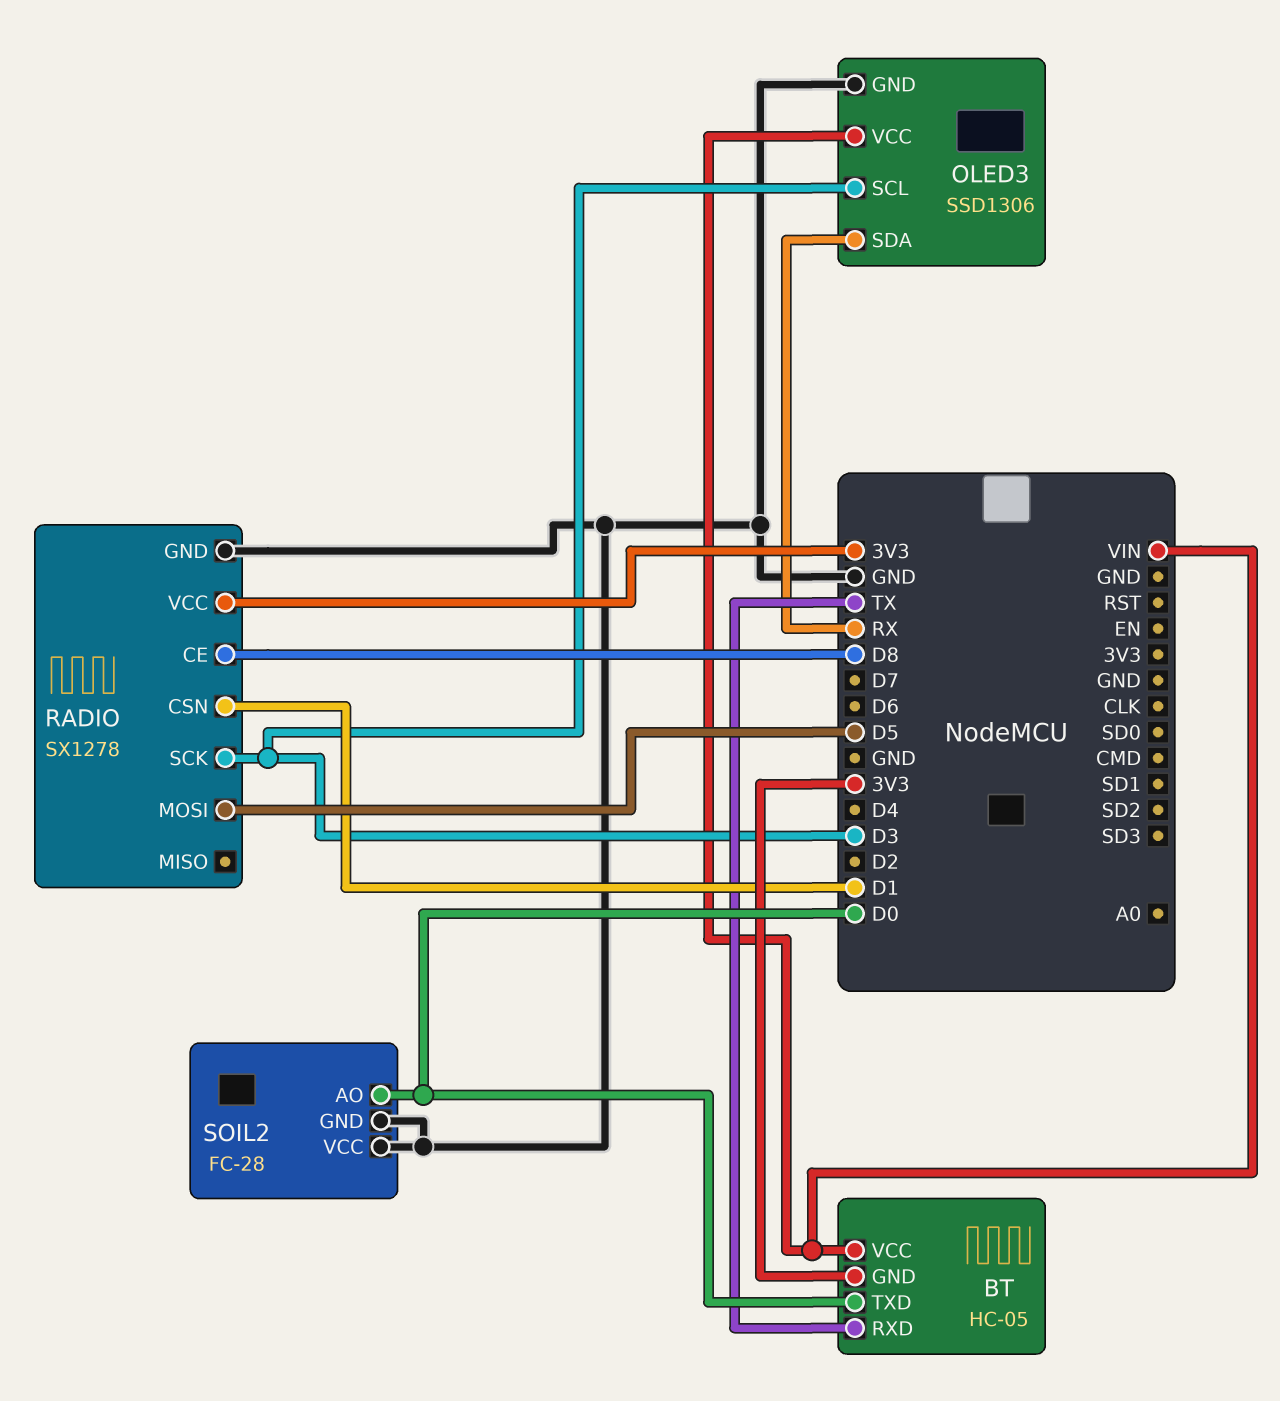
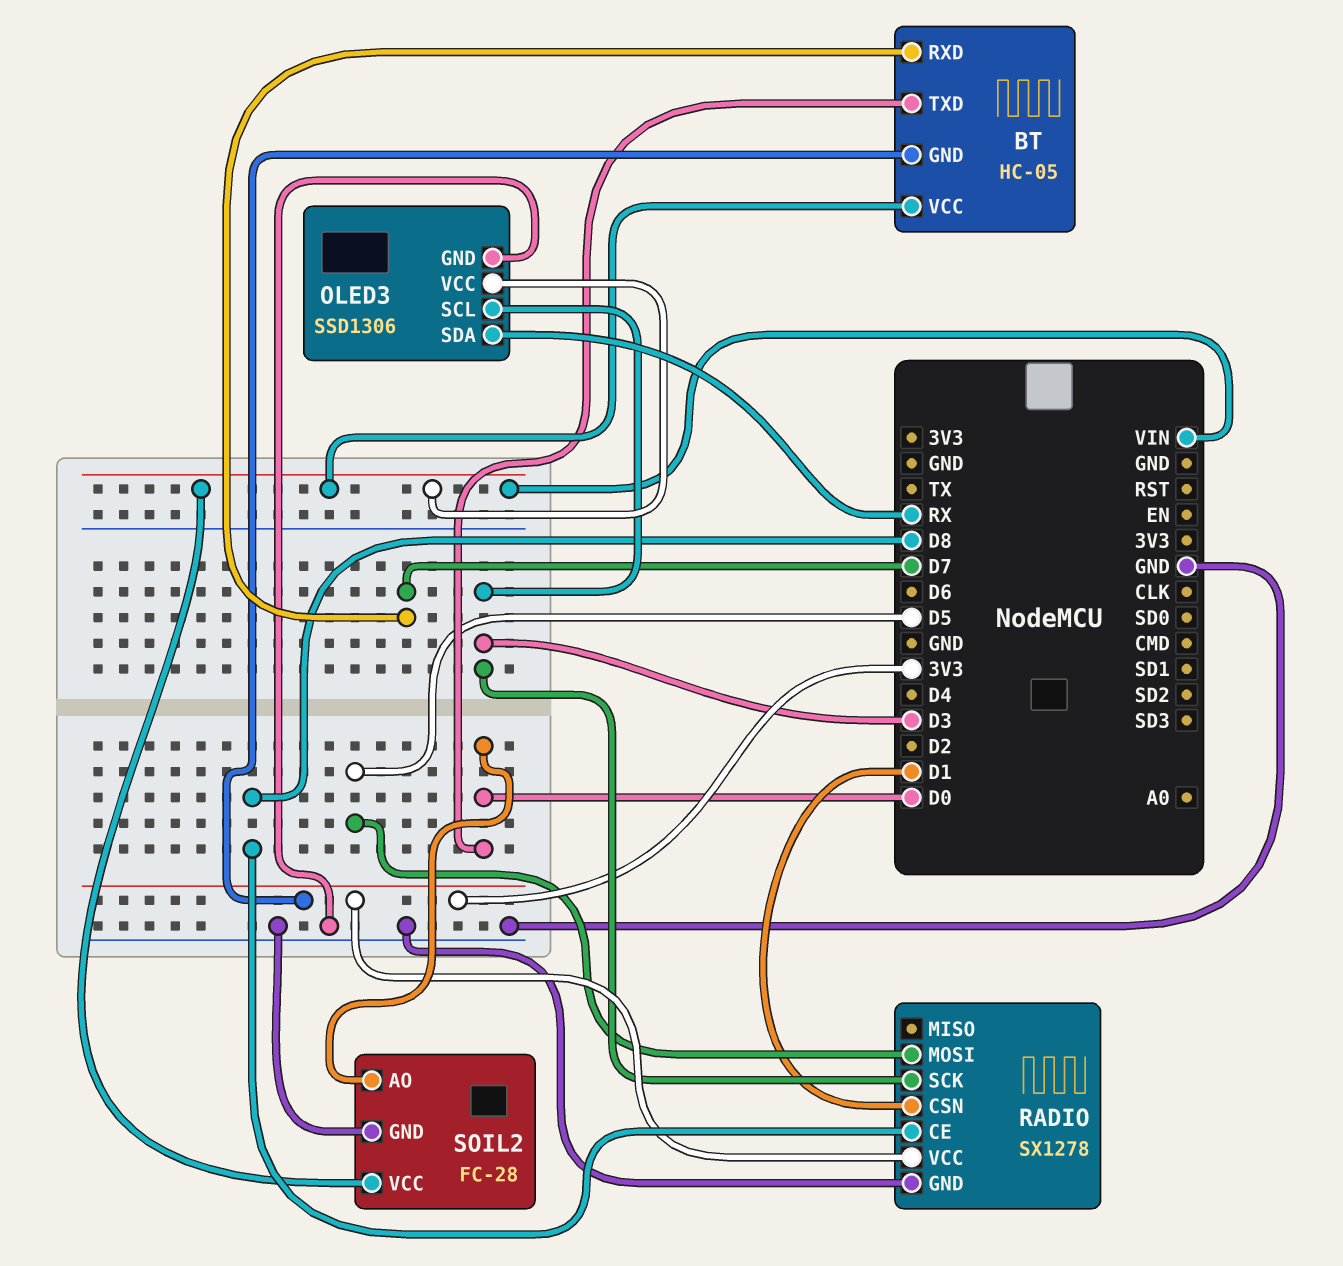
BT pin RXD: TX -> D7
SOIL2 pin VCC: GND -> VIN

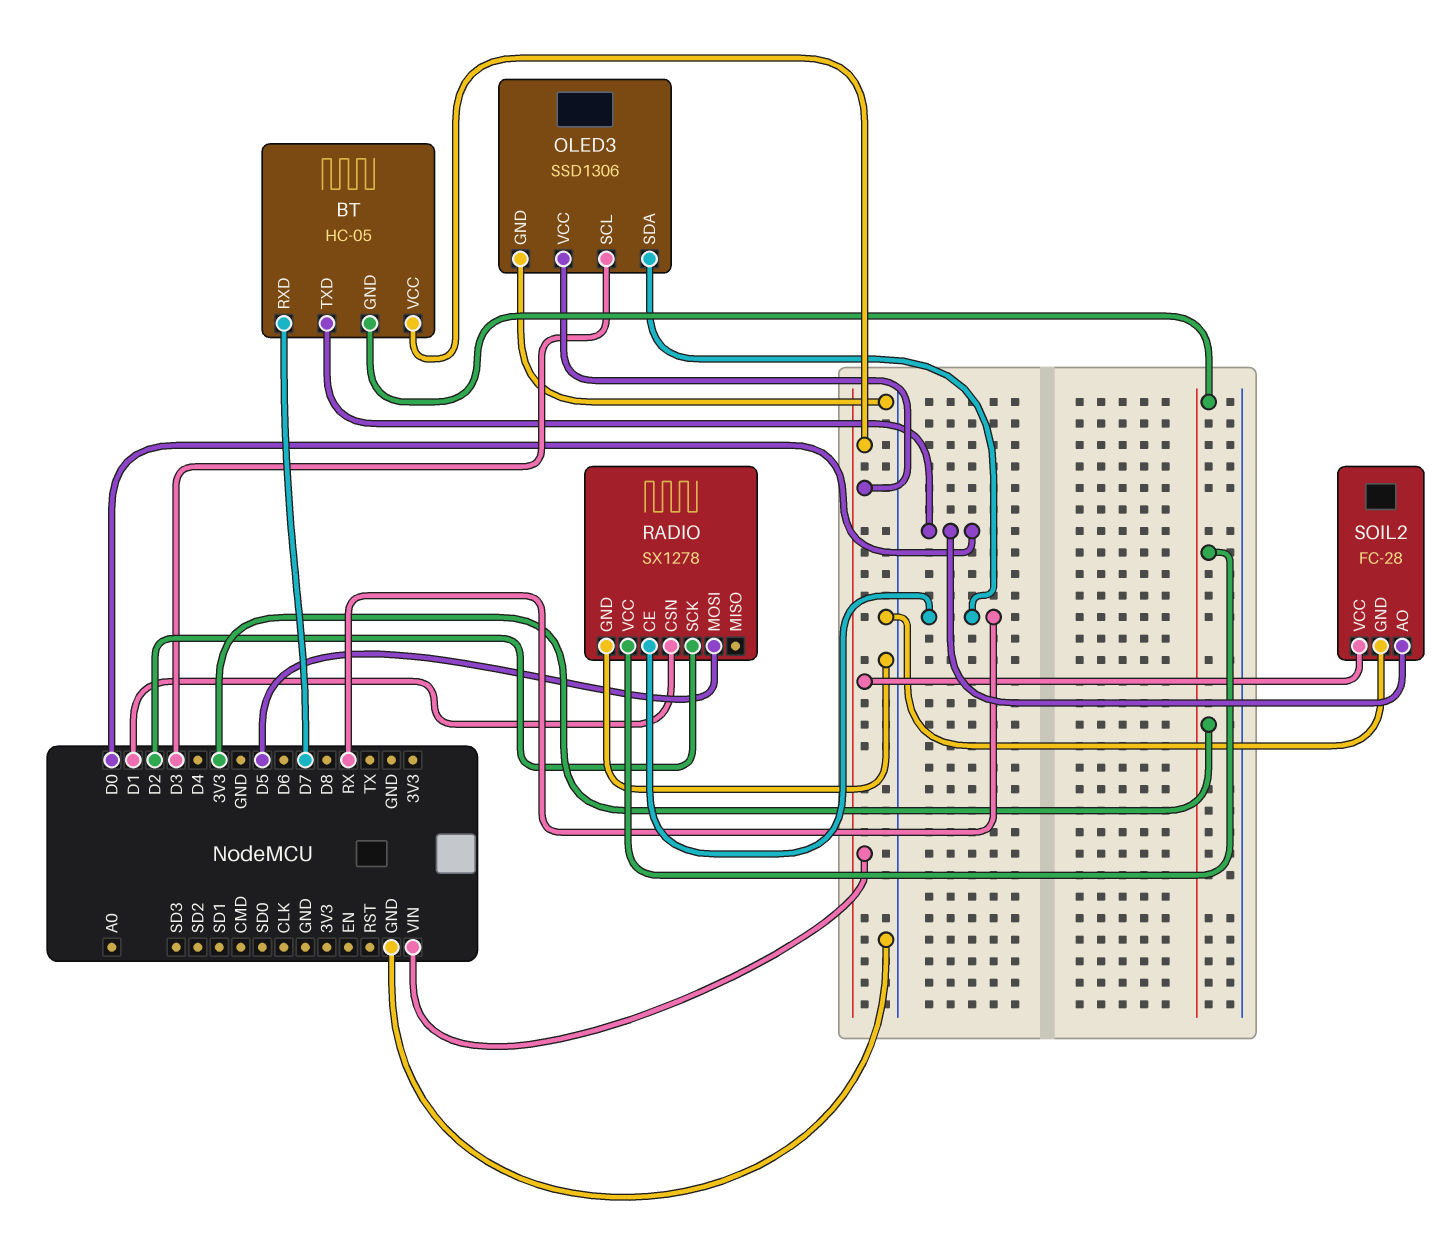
RADIO pin CE: D8 -> RX
RADIO pin SCK: D3 -> D2

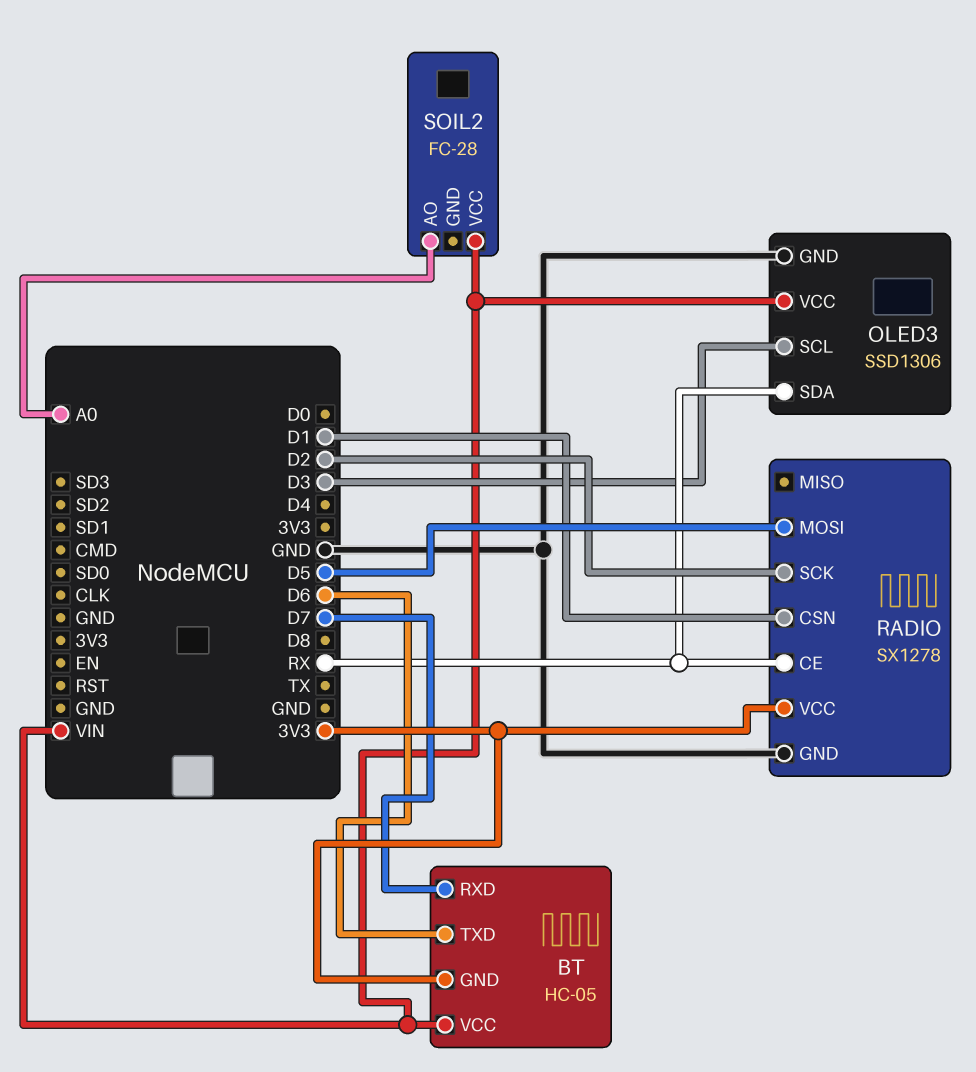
BT pin TXD: D0 -> D6
SOIL2 pin AO: D0 -> A0
SOIL2 pin GND: GND -> none

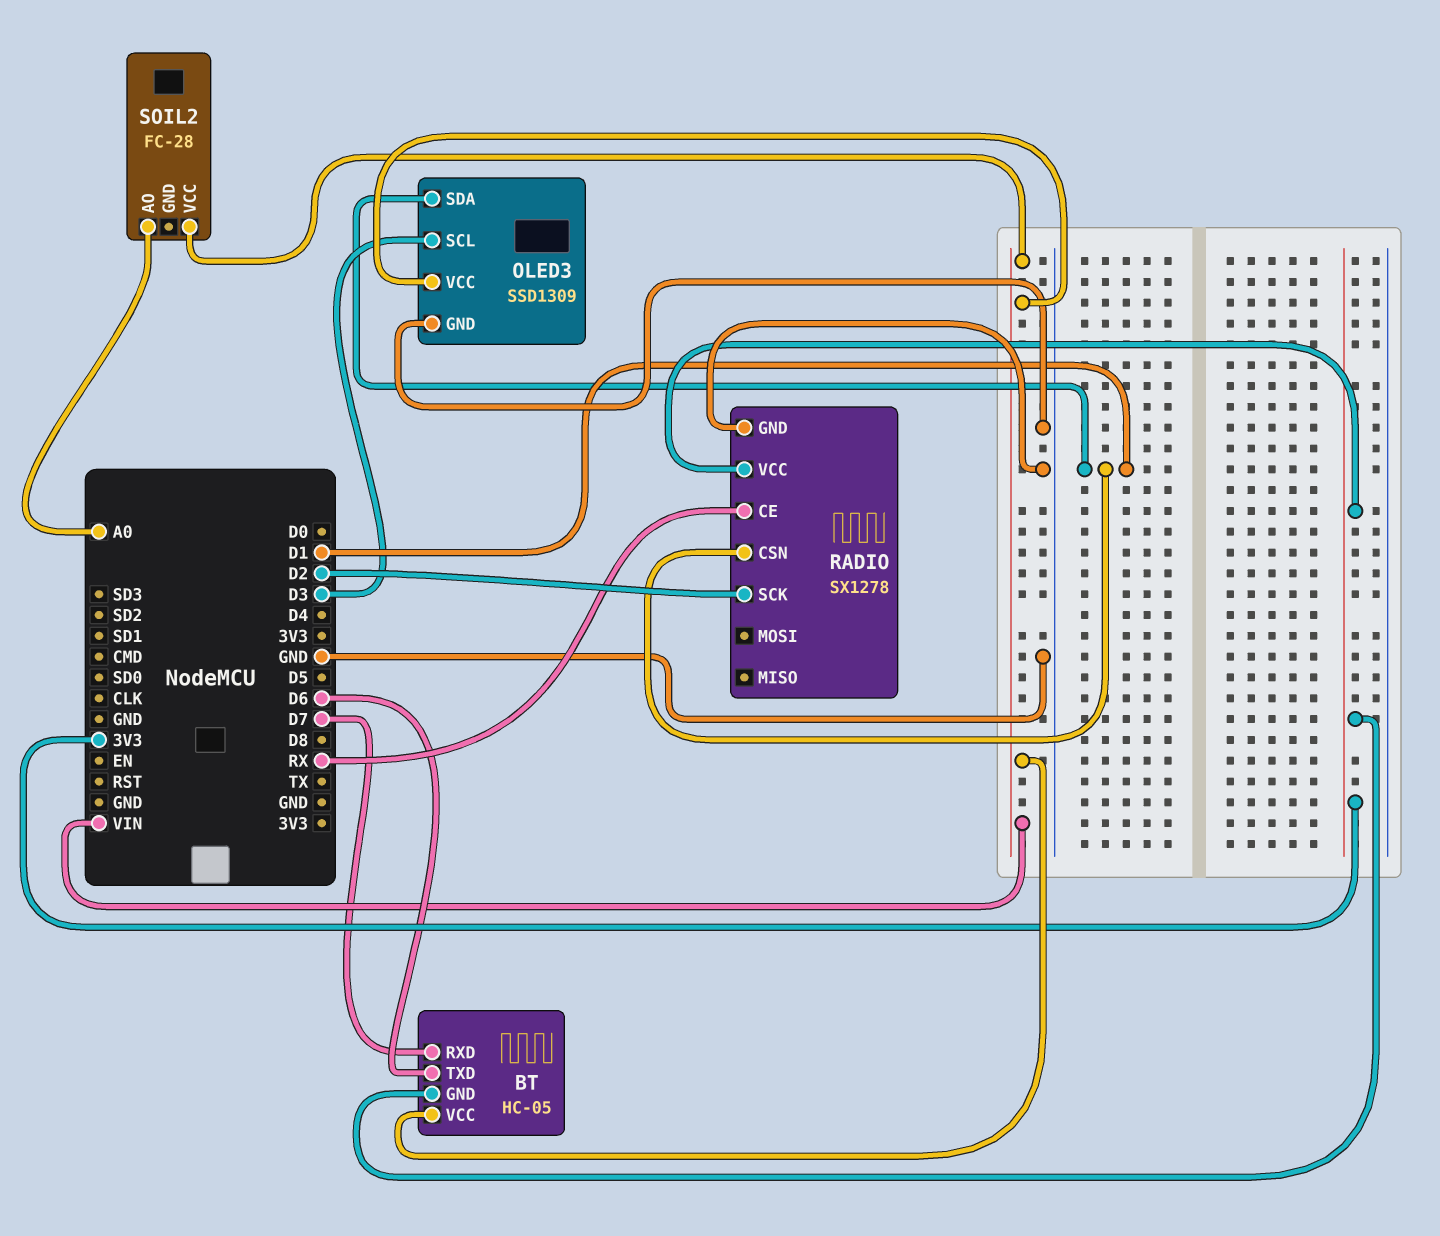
OLED3: SSD1306 -> SSD1309
OLED3 pin SDA: RX -> D1
RADIO pin MOSI: D5 -> none

